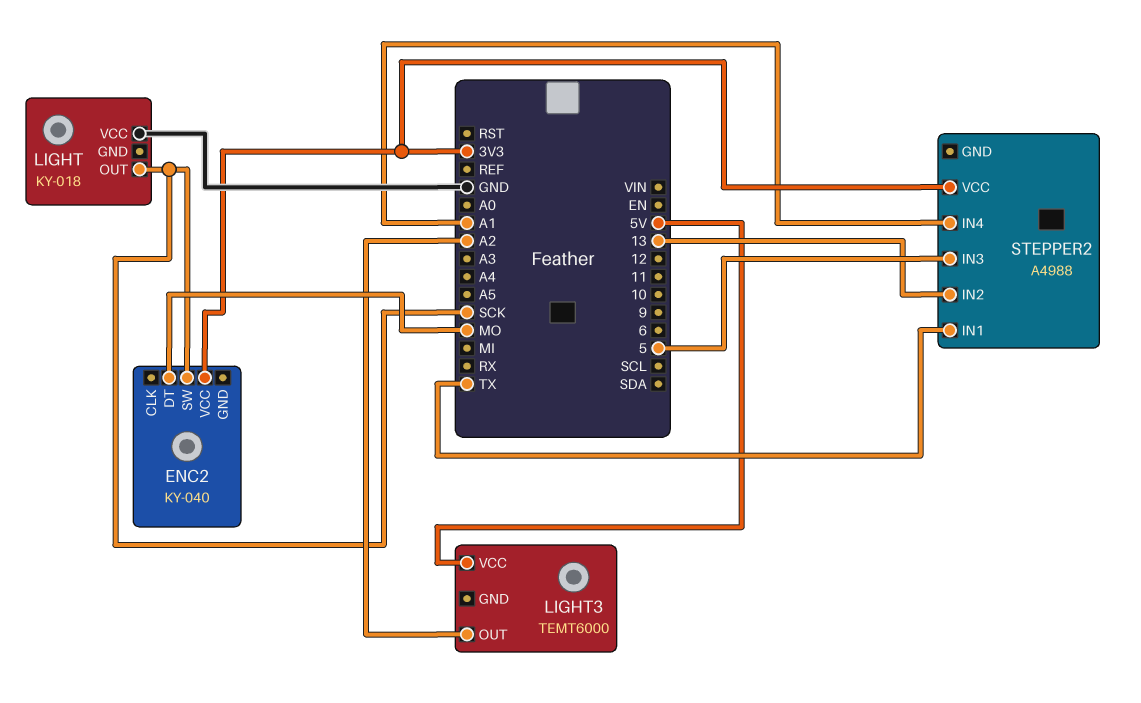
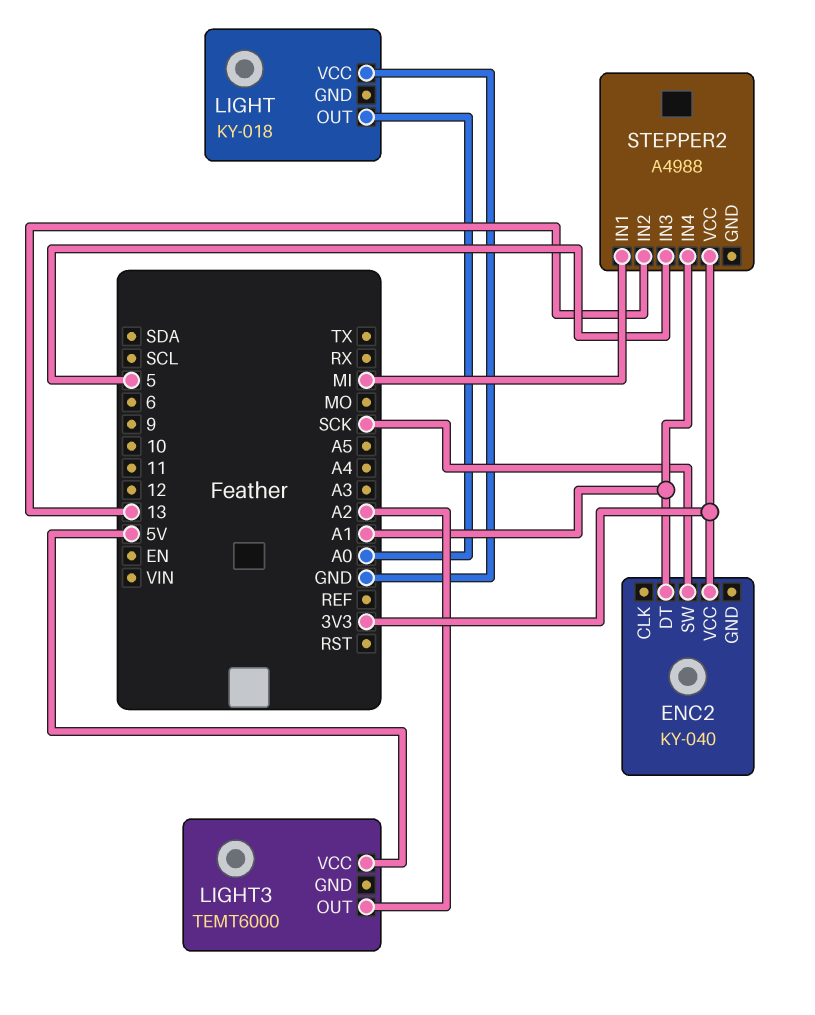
ENC2 pin DT: MO -> A1
LIGHT pin OUT: SCK -> A0
STEPPER2 pin IN1: TX -> MI

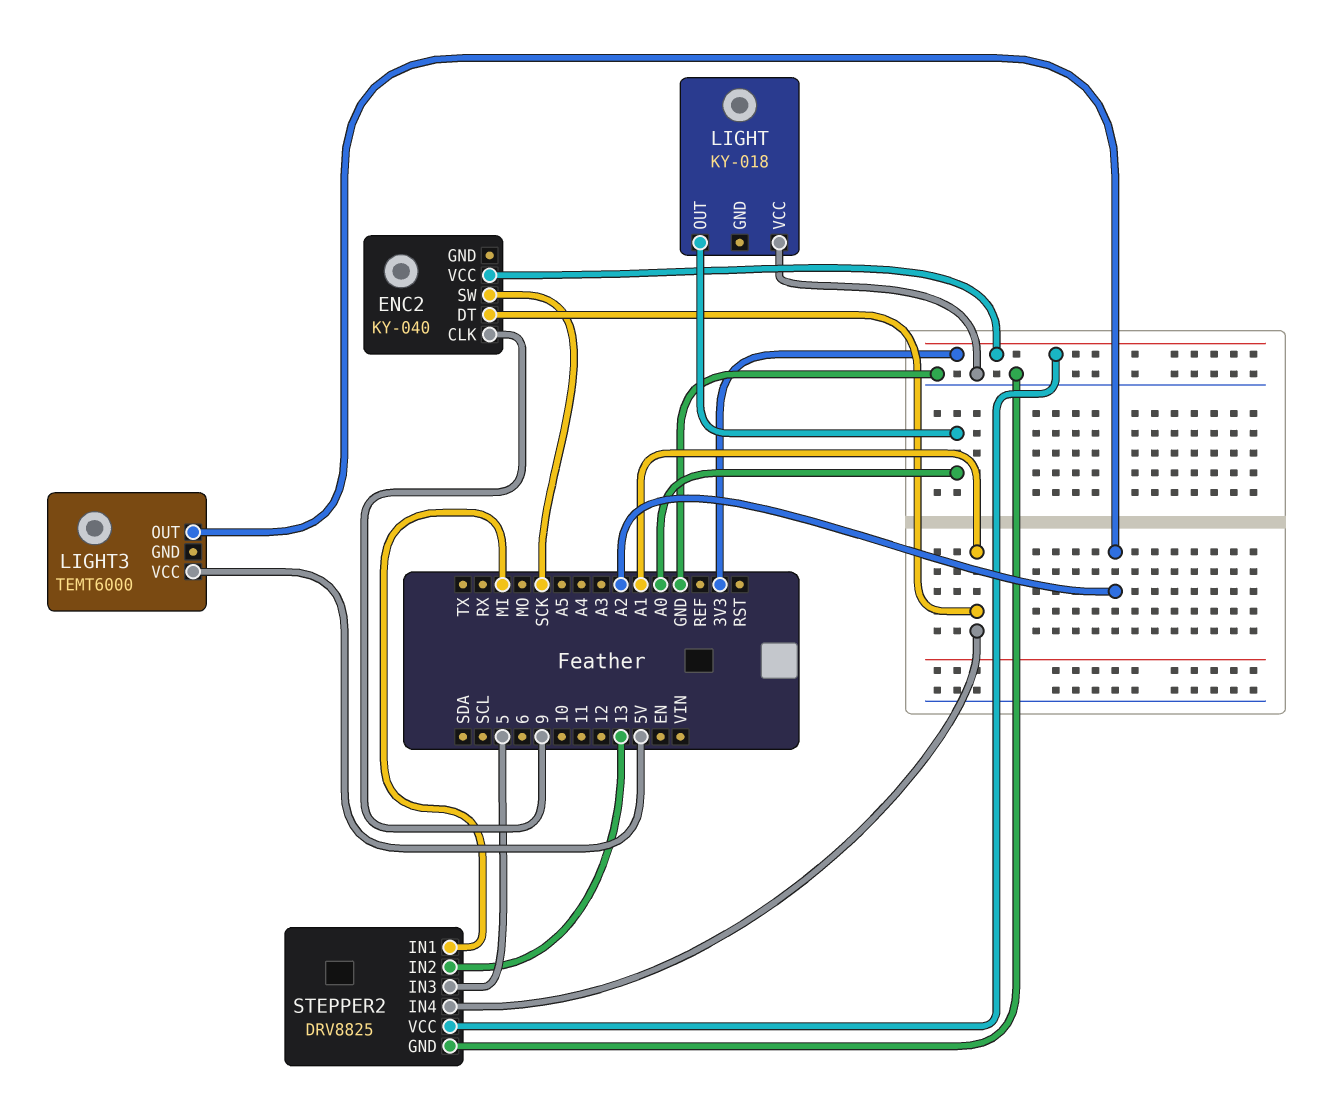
ENC2 pin CLK: none -> 9
STEPPER2: A4988 -> DRV8825
STEPPER2 pin GND: none -> GND

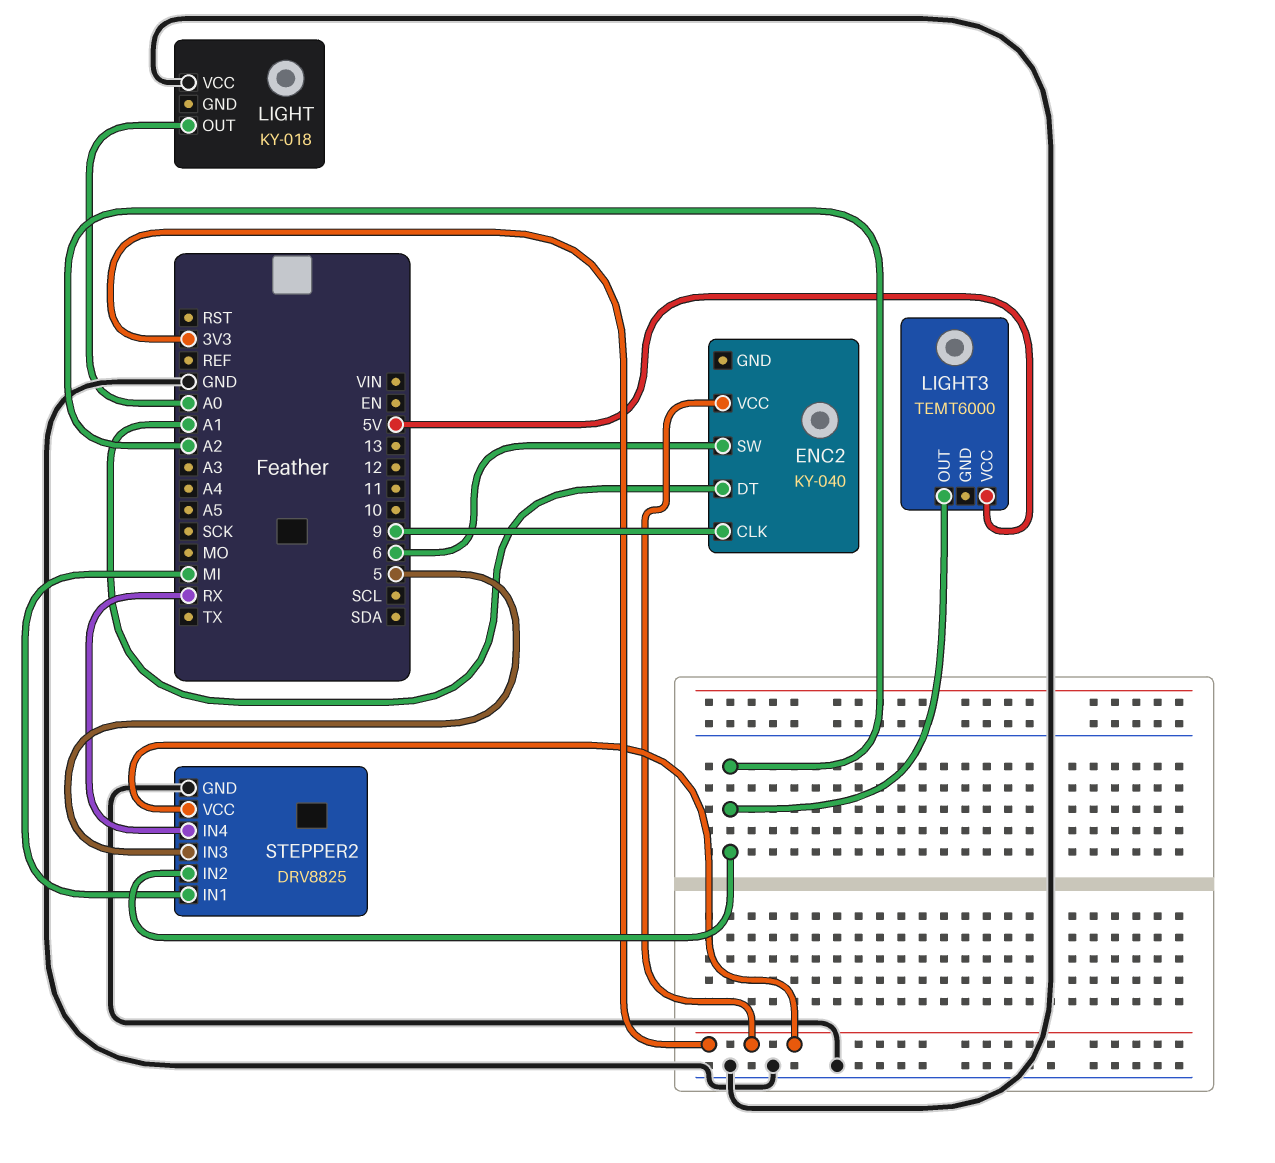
ENC2 pin SW: SCK -> 6
STEPPER2 pin IN2: 13 -> A2
STEPPER2 pin IN4: A1 -> RX

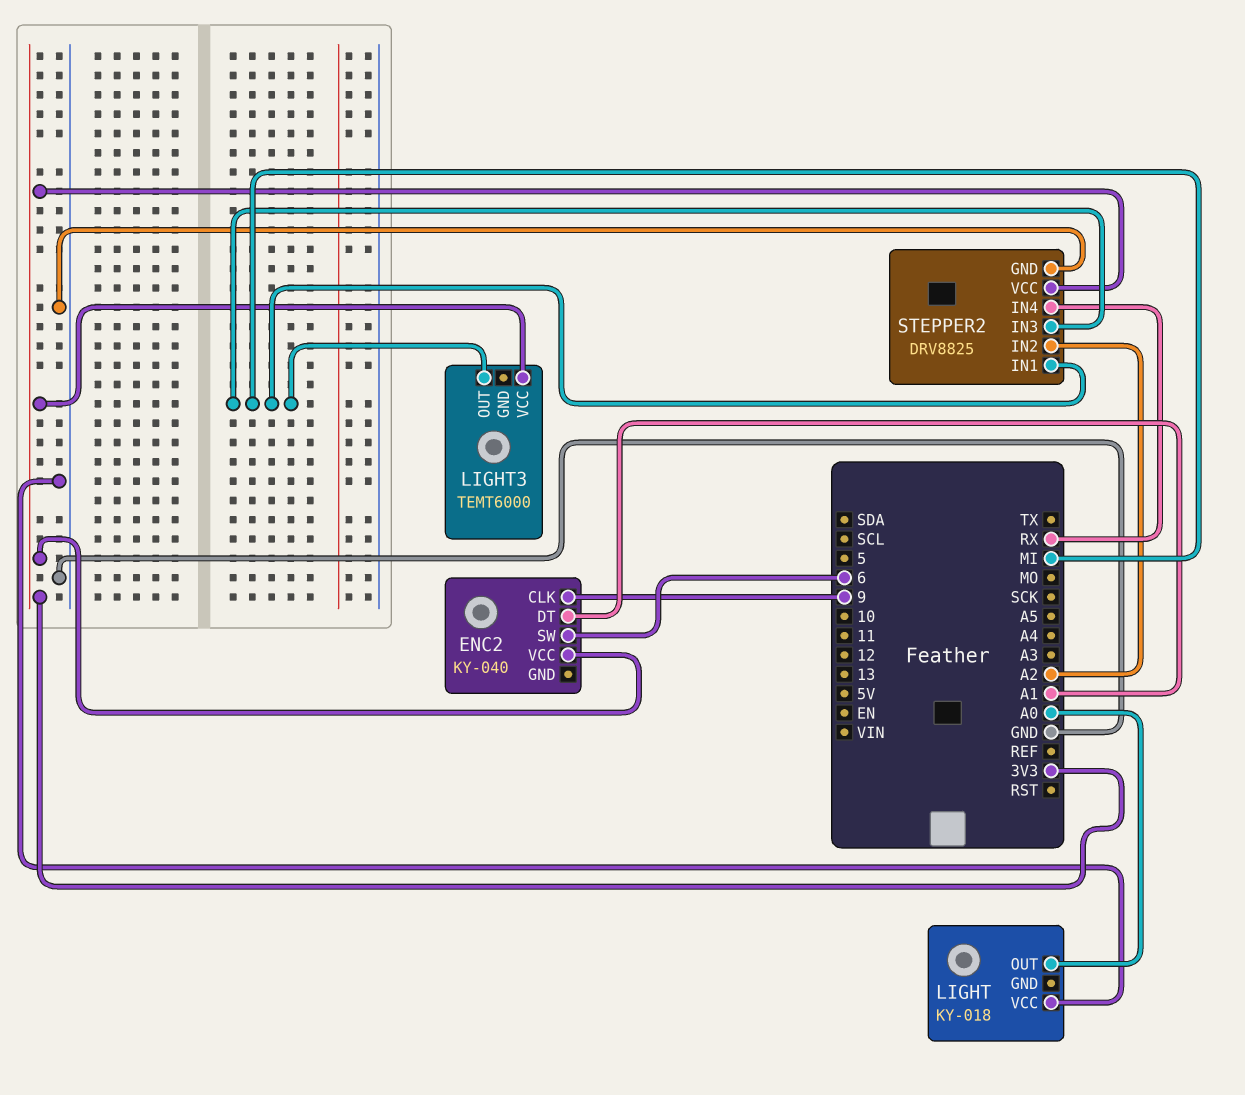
LIGHT3 pin OUT: A2 -> MI
LIGHT3 pin VCC: 5V -> 3V3
STEPPER2 pin IN3: 5 -> MI

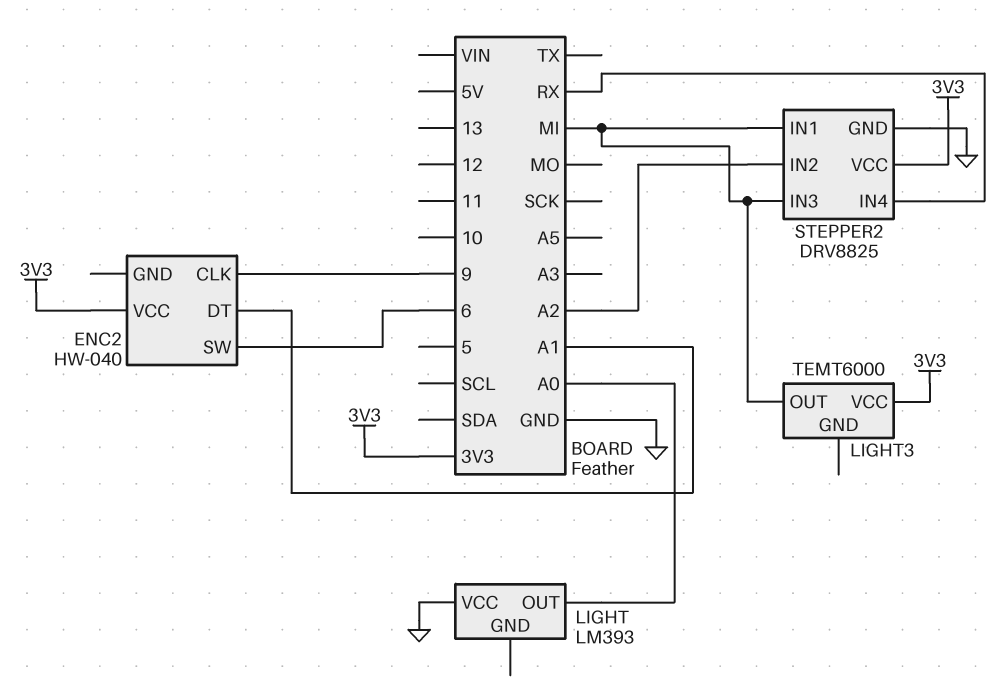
ENC2: KY-040 -> HW-040
LIGHT: KY-018 -> LM393

